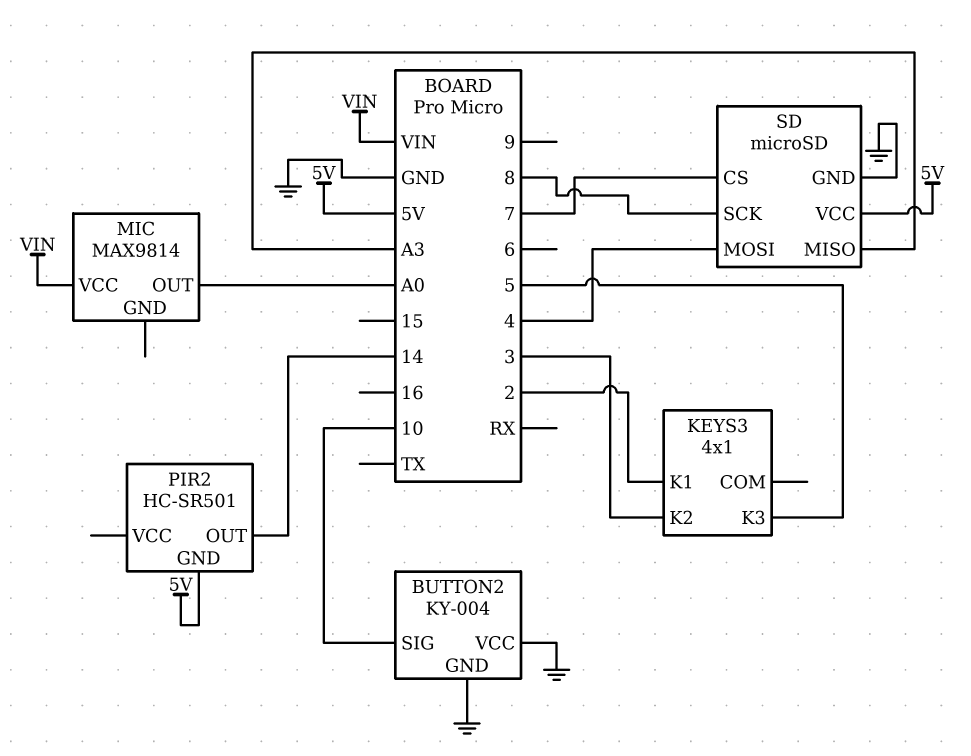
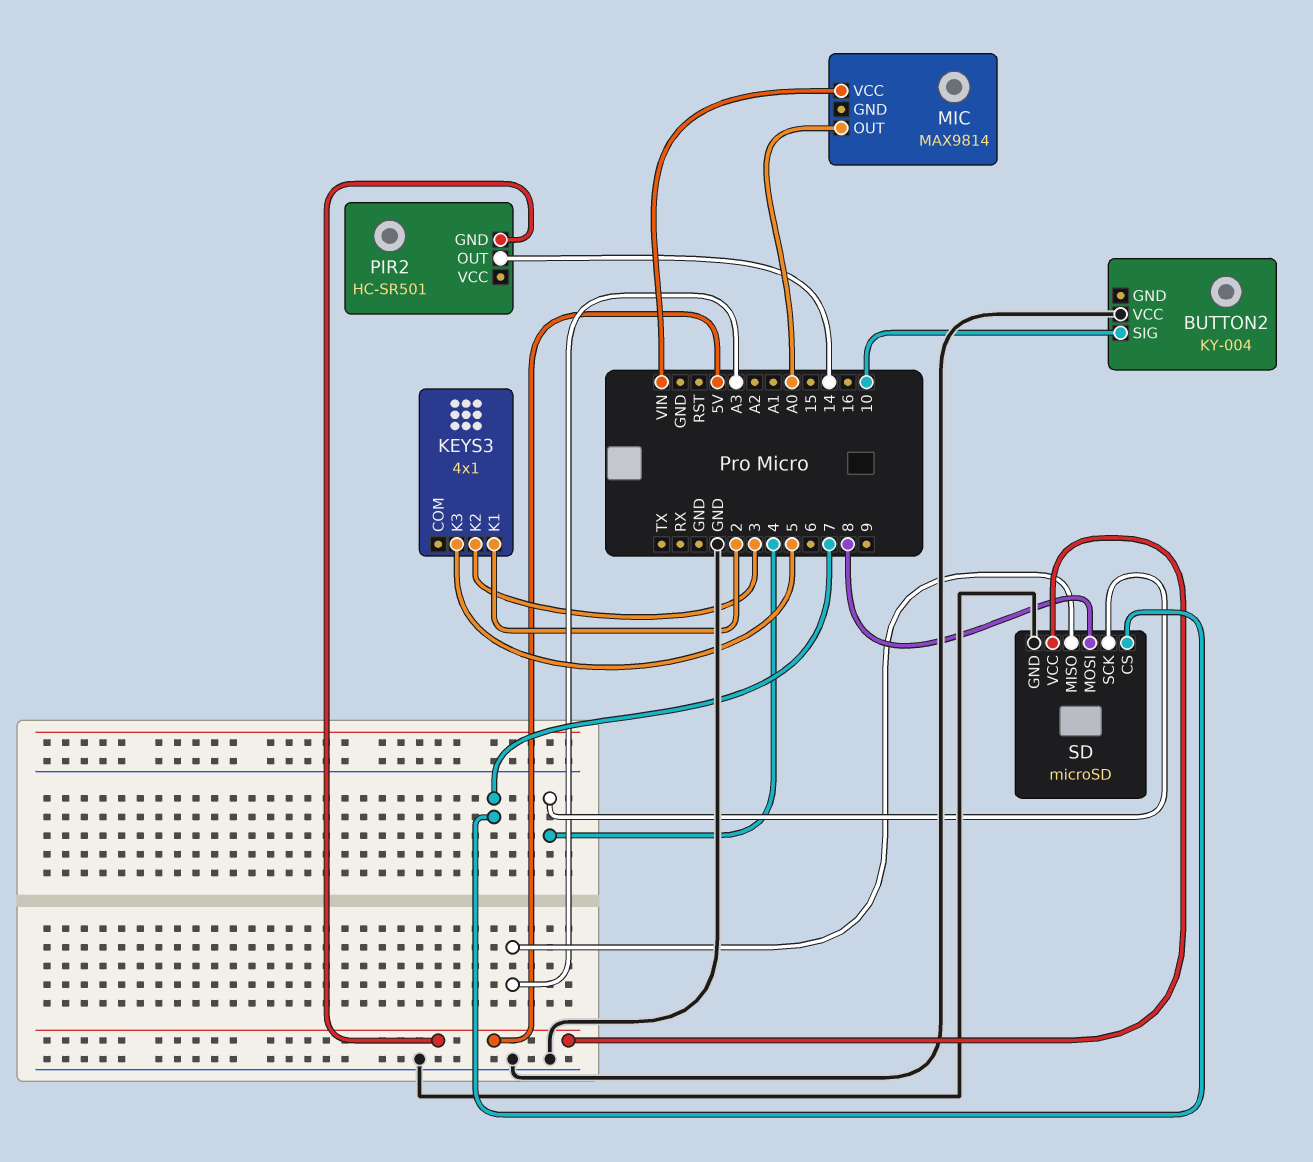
BUTTON2 pin GND: GND -> none
SD pin MOSI: 4 -> 8
SD pin SCK: 8 -> 4

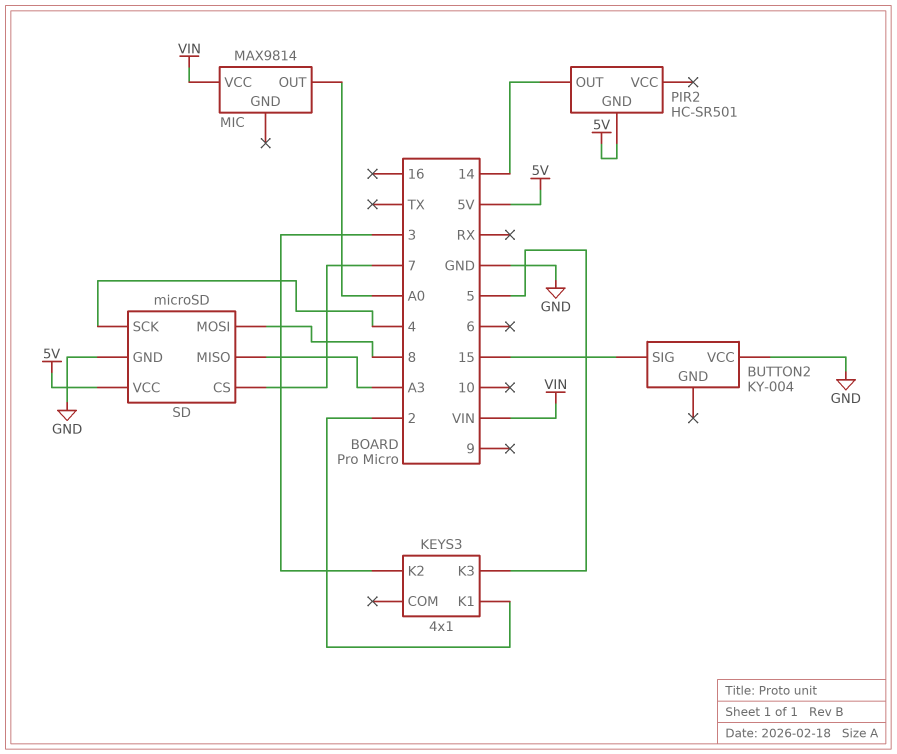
BUTTON2 pin SIG: 10 -> 15

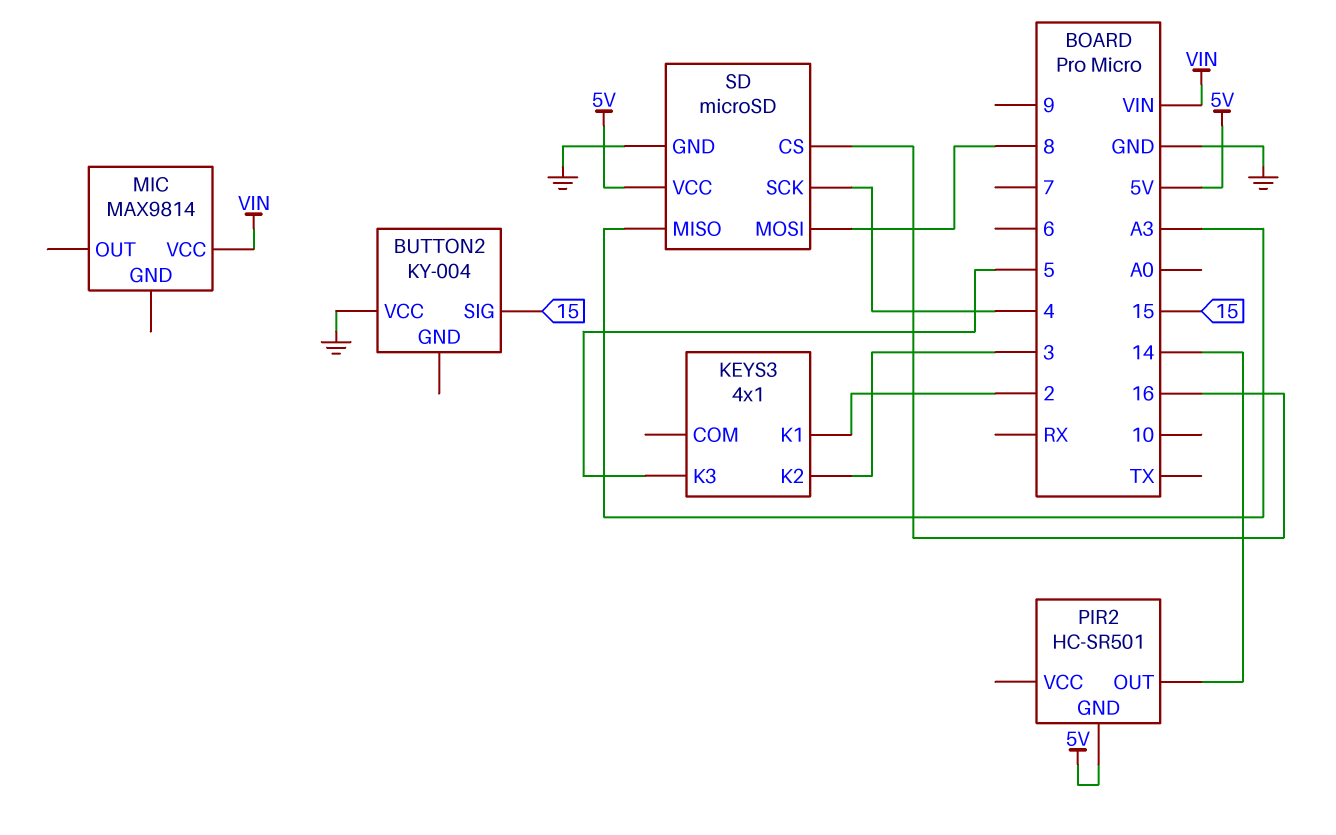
MIC pin OUT: A0 -> none
SD pin CS: 7 -> 16

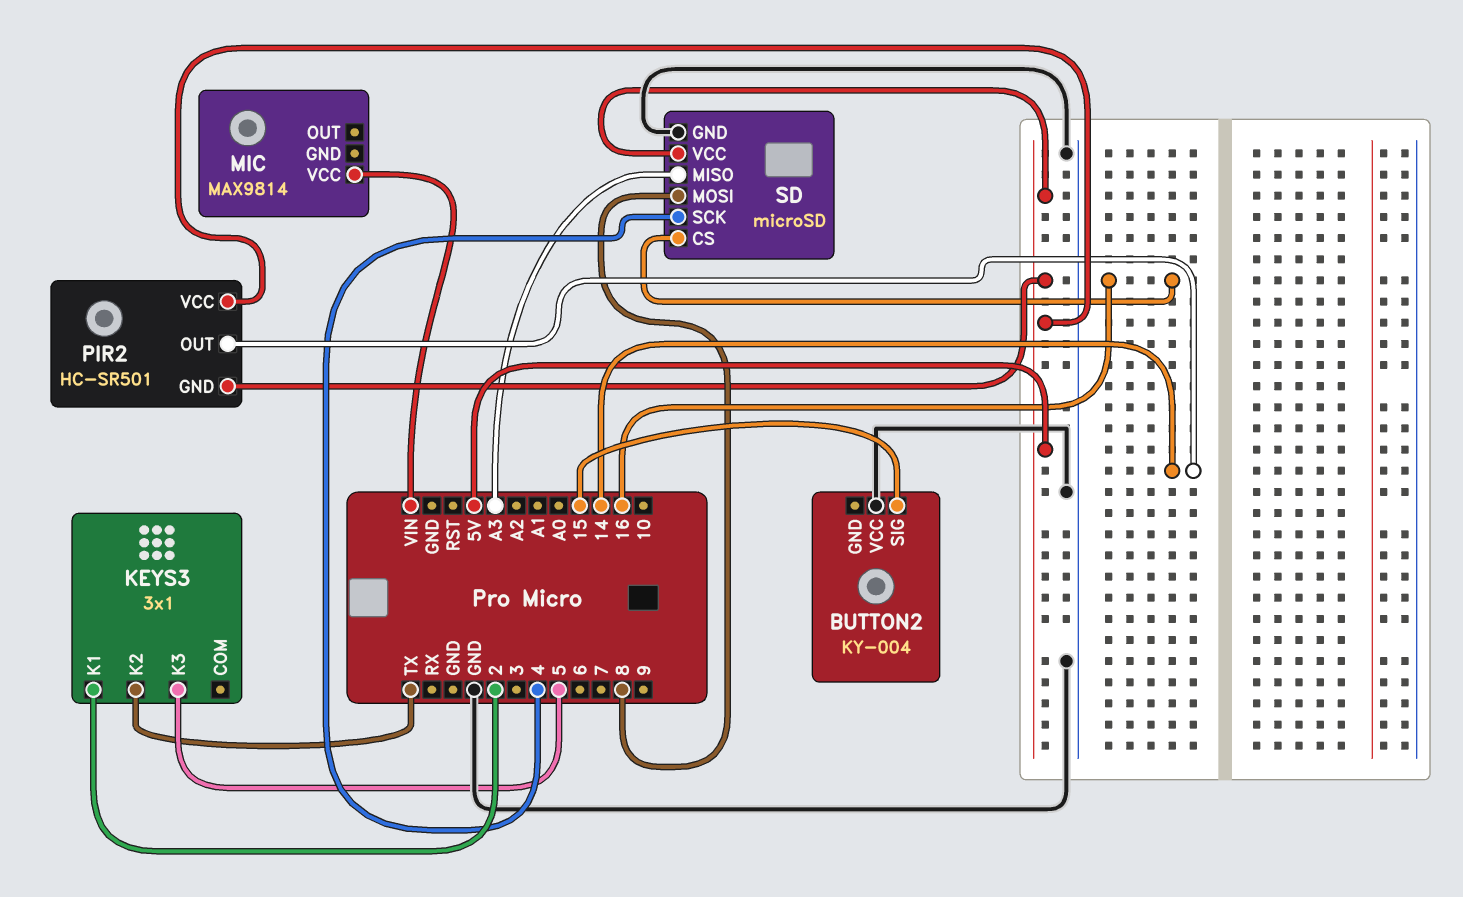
KEYS3: 4x1 -> 3x1
KEYS3 pin K2: 3 -> TX
PIR2 pin VCC: none -> 5V

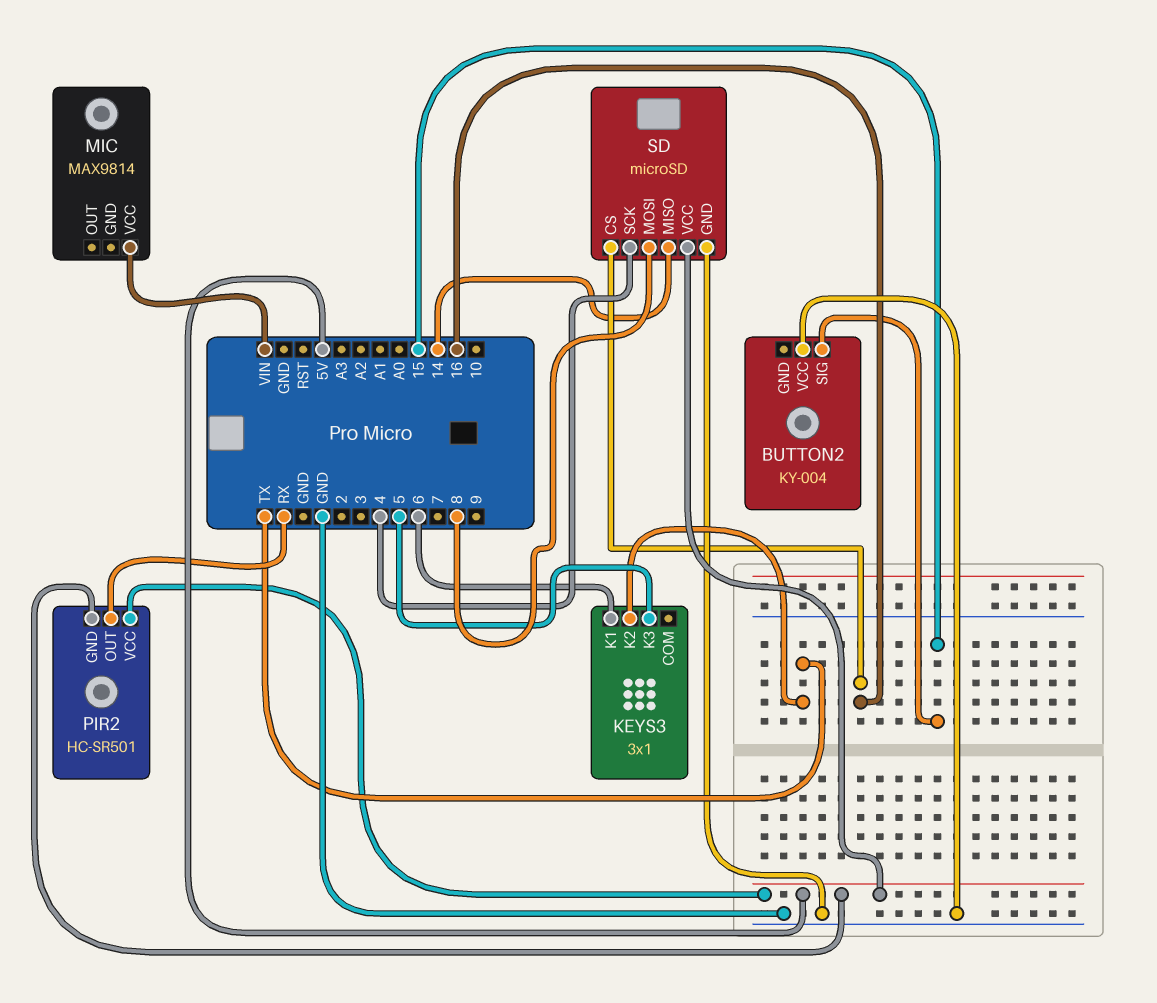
KEYS3 pin K1: 2 -> 6
PIR2 pin OUT: 14 -> RX
SD pin MISO: A3 -> 14

